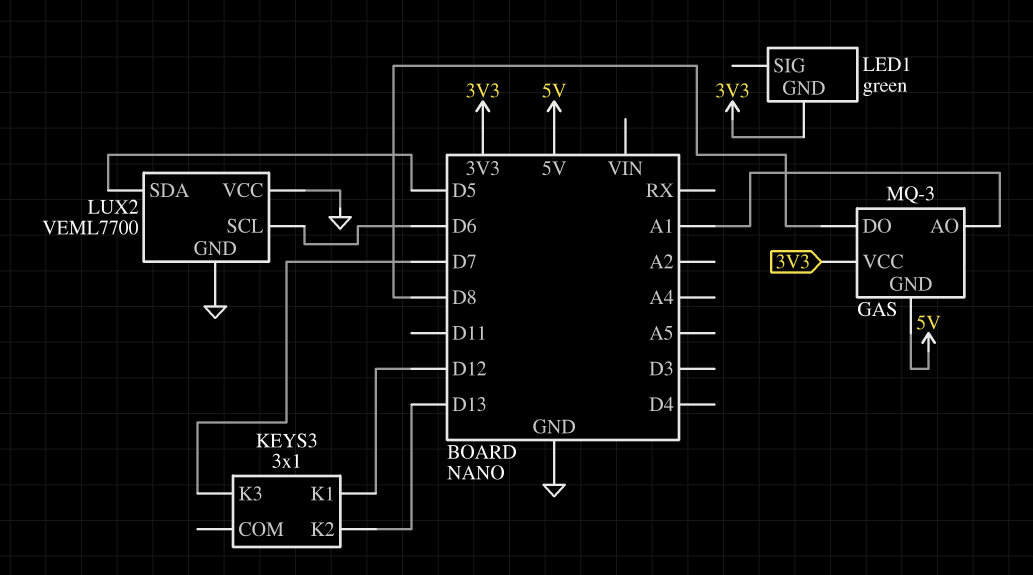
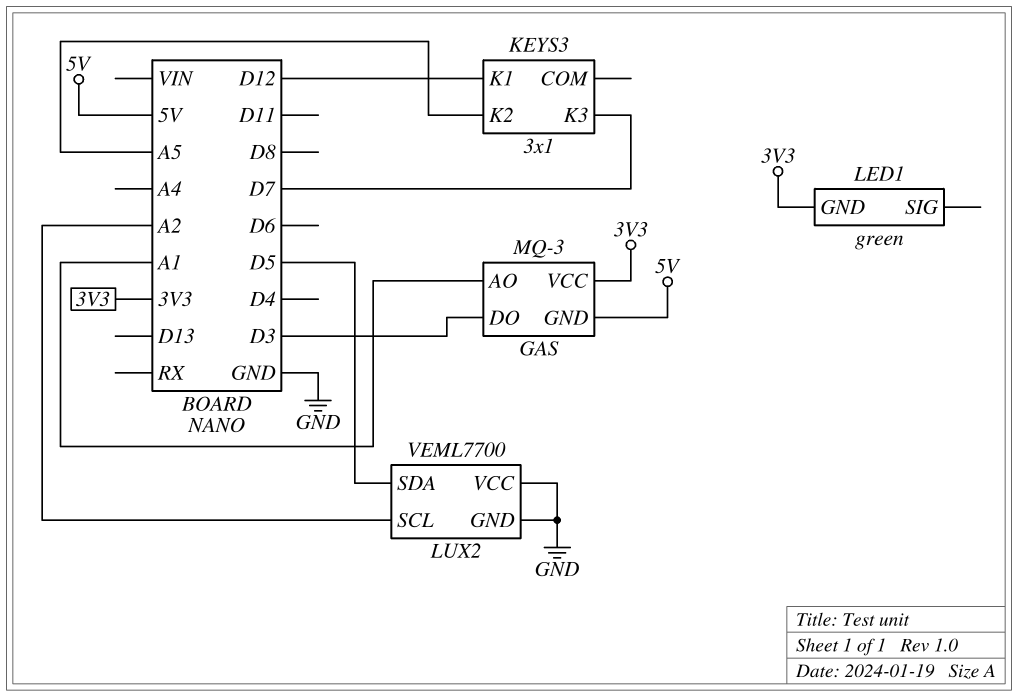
GAS pin DO: D8 -> D3
KEYS3 pin K2: D13 -> A5
LUX2 pin SCL: D6 -> A2

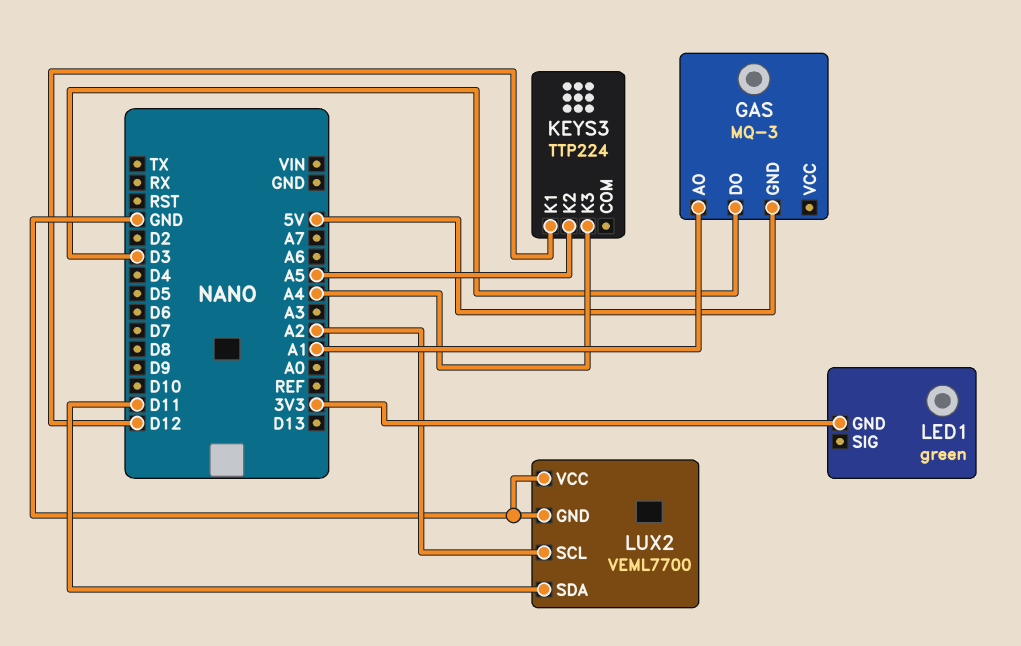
GAS pin VCC: 3V3 -> none
KEYS3: 3x1 -> TTP224
KEYS3 pin K3: D7 -> A4
LUX2 pin SDA: D5 -> D11

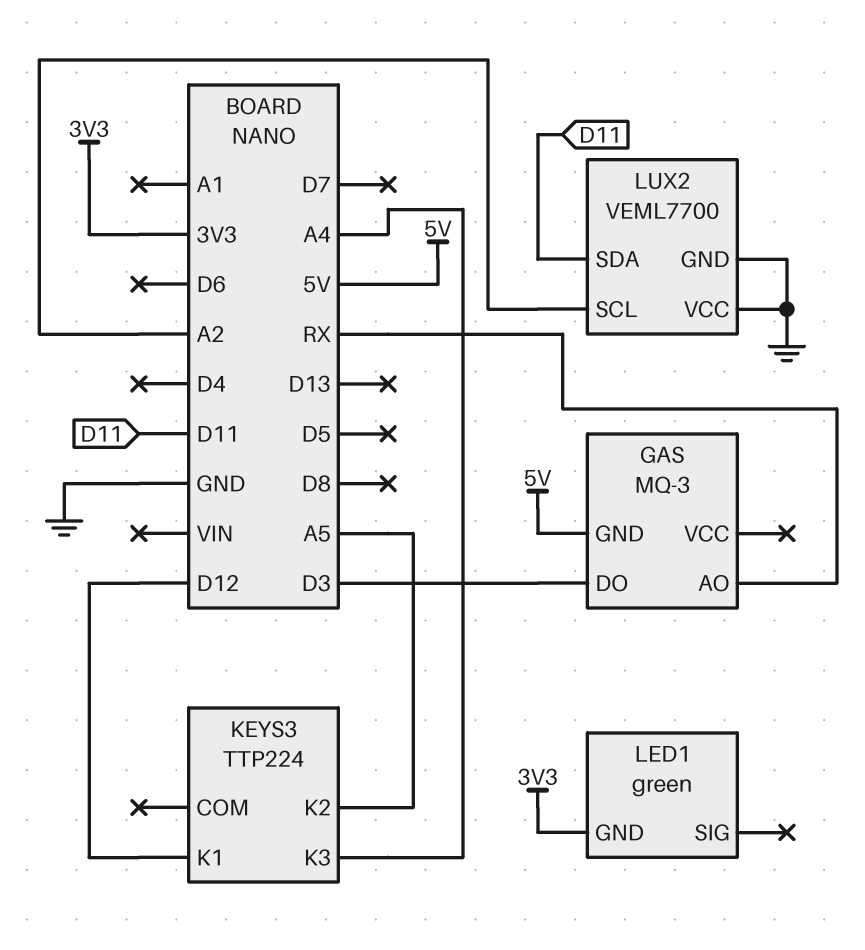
GAS pin AO: A1 -> RX

